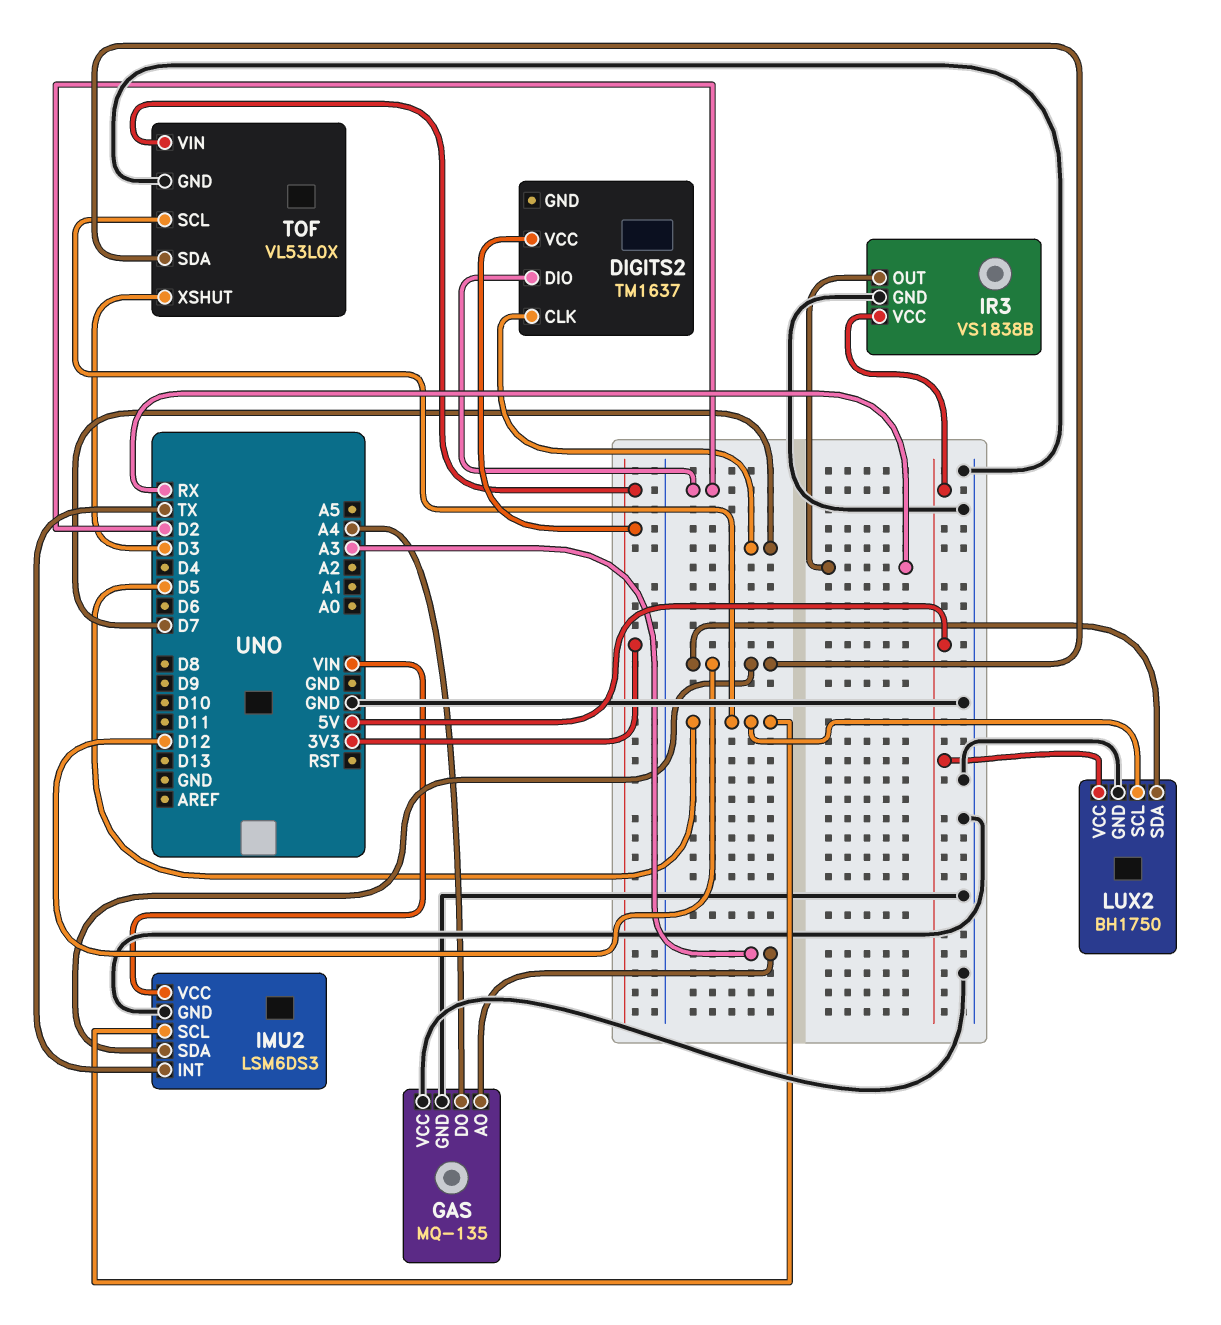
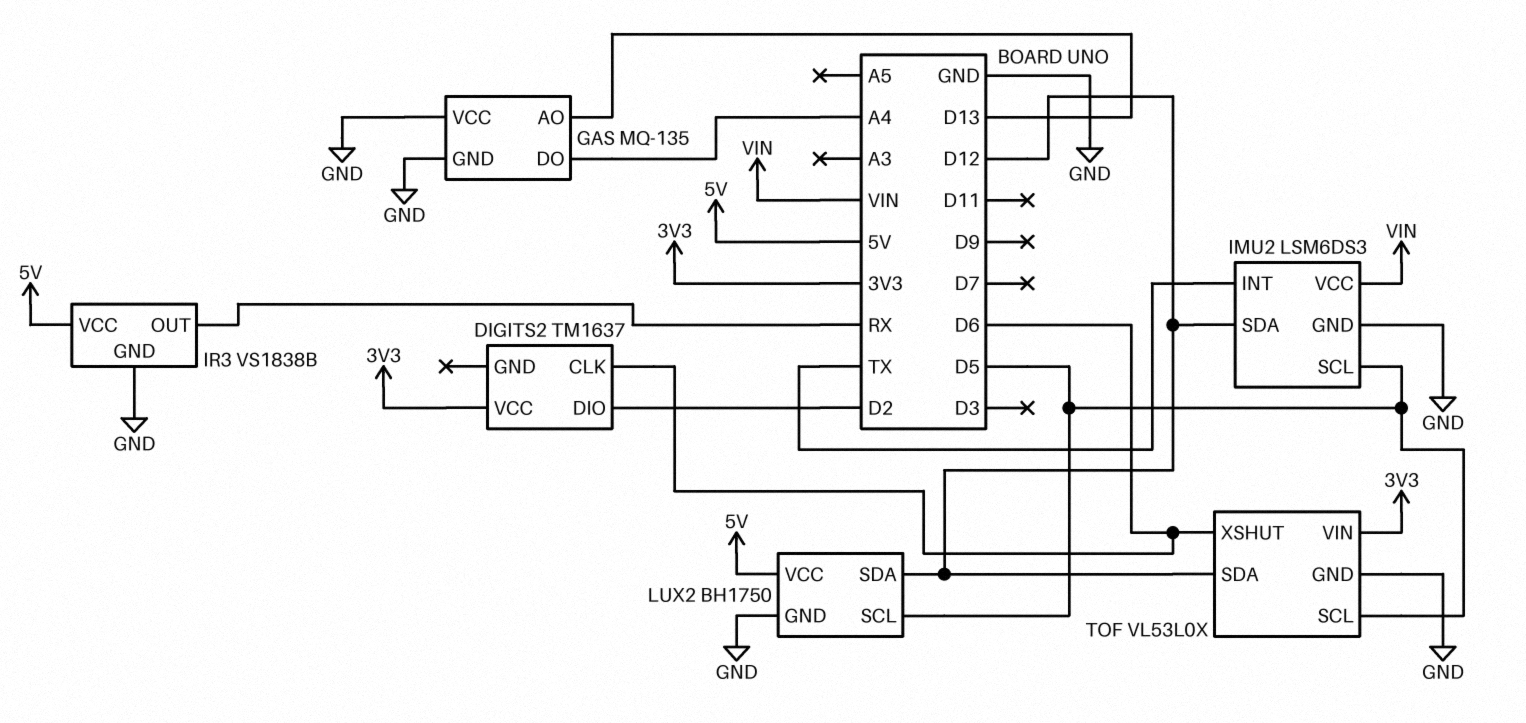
DIGITS2 pin CLK: D7 -> D6
GAS pin AO: A3 -> D13
TOF pin XSHUT: D3 -> D6

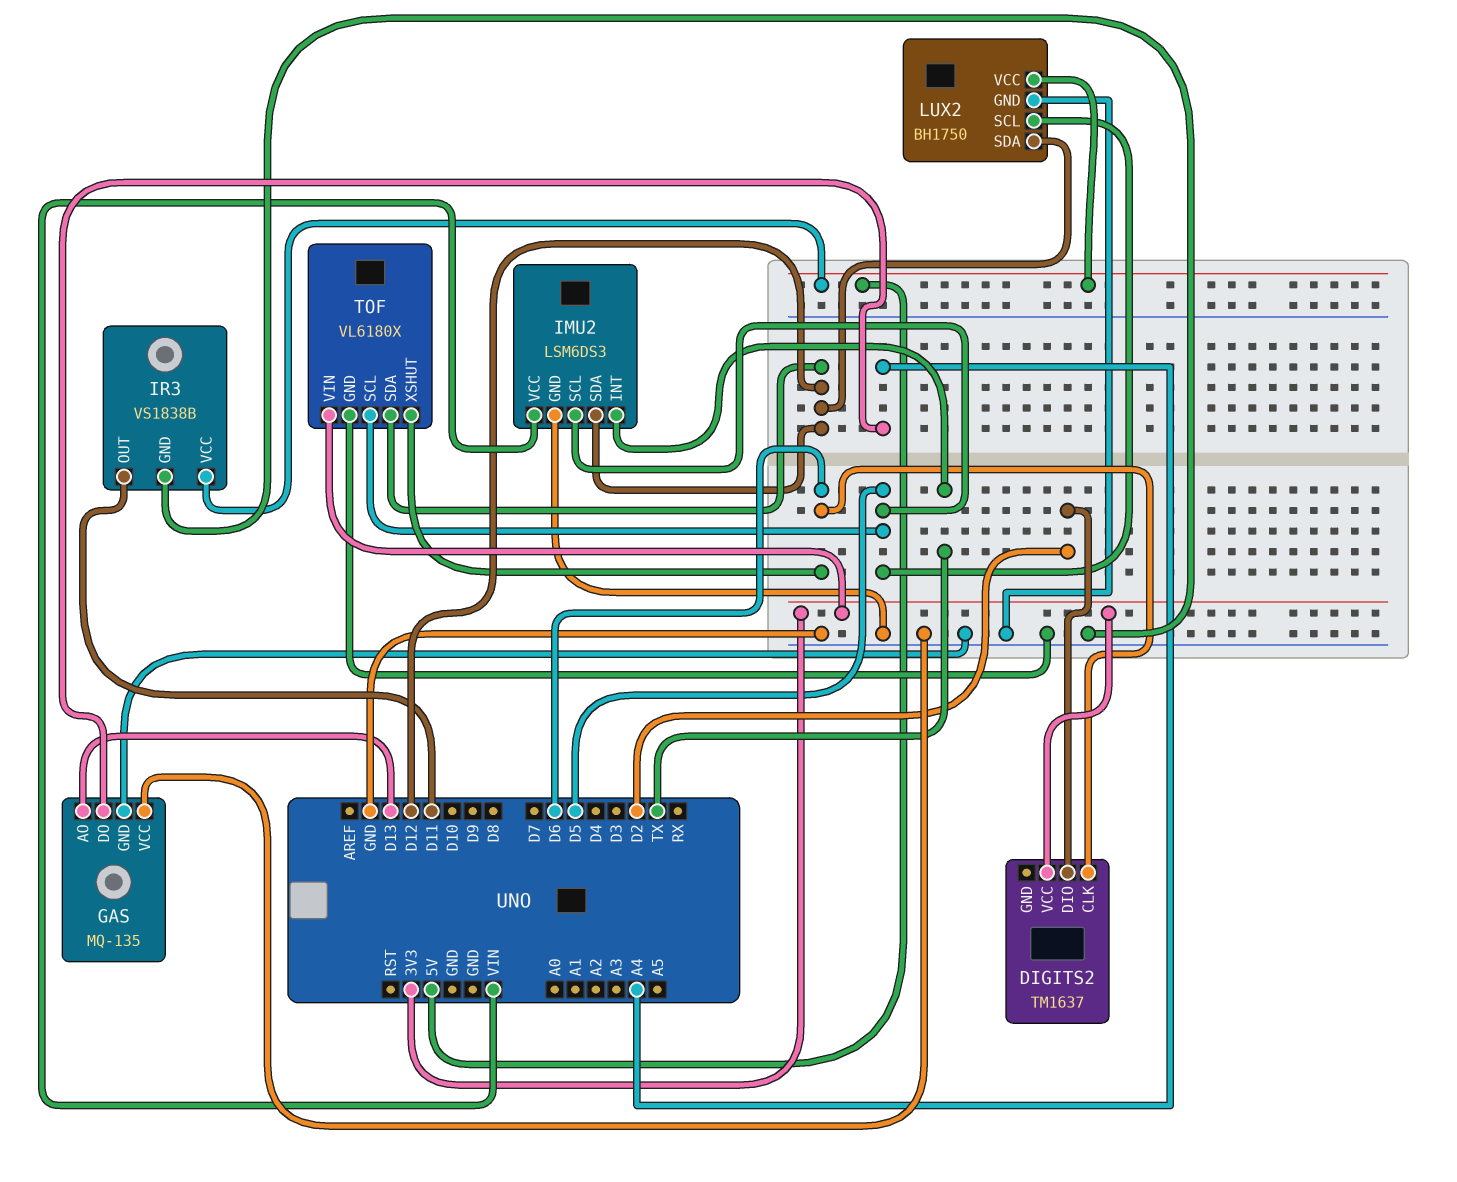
IR3 pin OUT: RX -> D11
TOF: VL53L0X -> VL6180X

